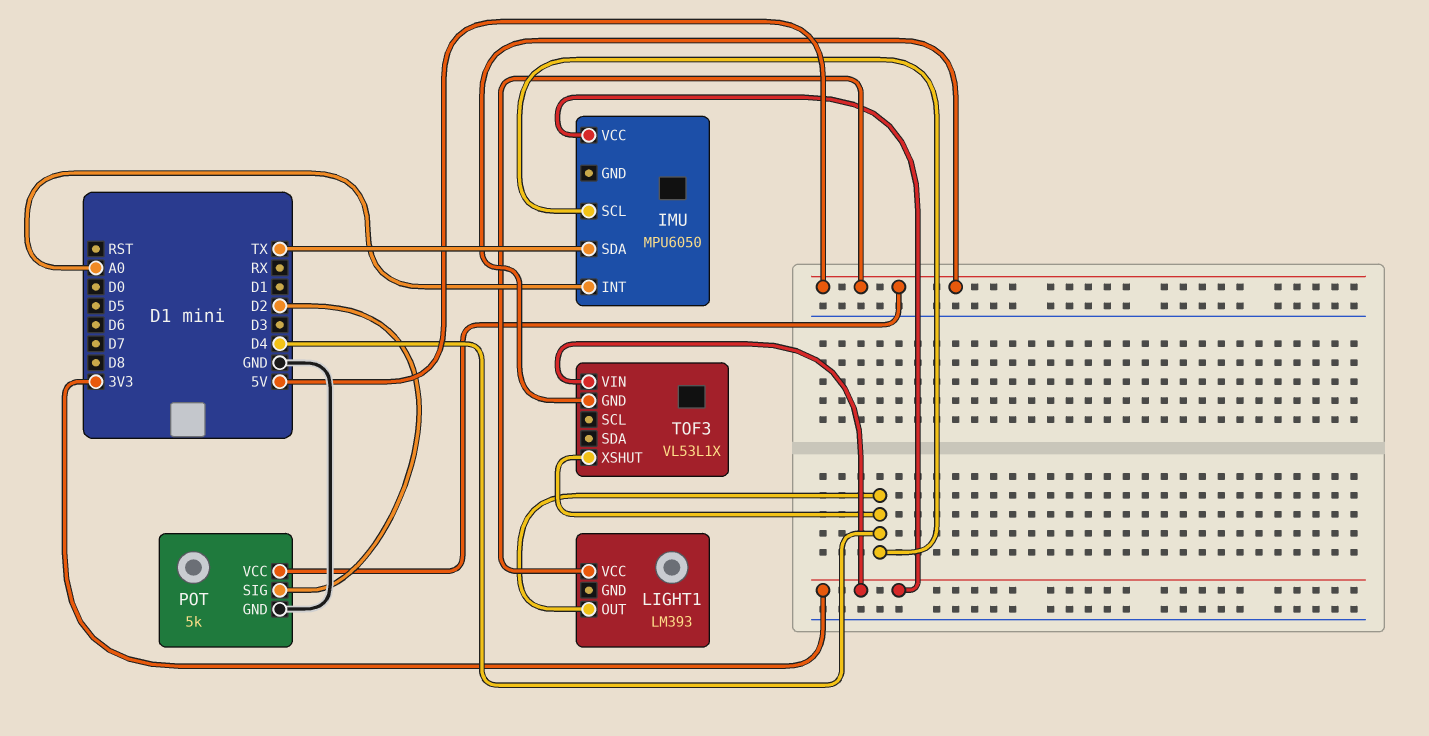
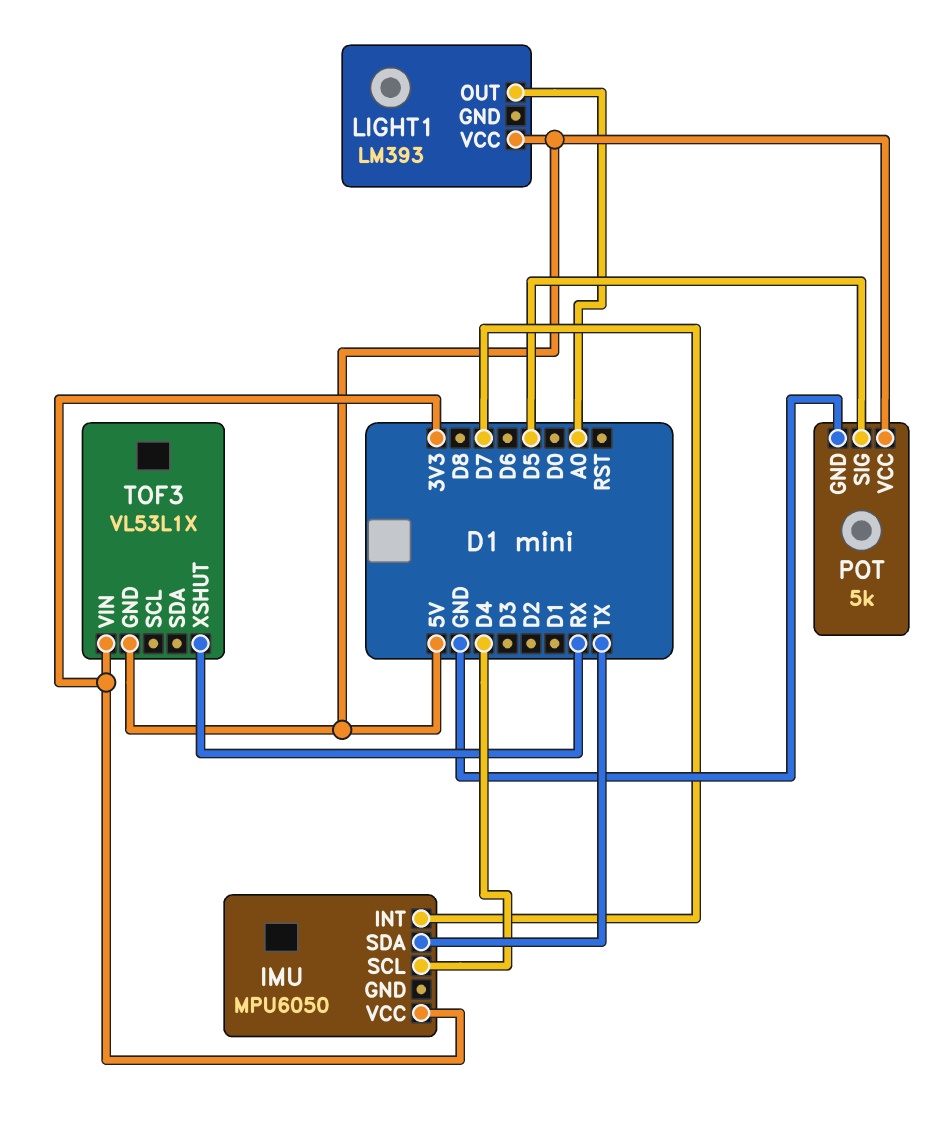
IMU pin INT: A0 -> D7
LIGHT1 pin OUT: D4 -> A0
POT pin SIG: D2 -> D5
TOF3 pin XSHUT: D4 -> RX

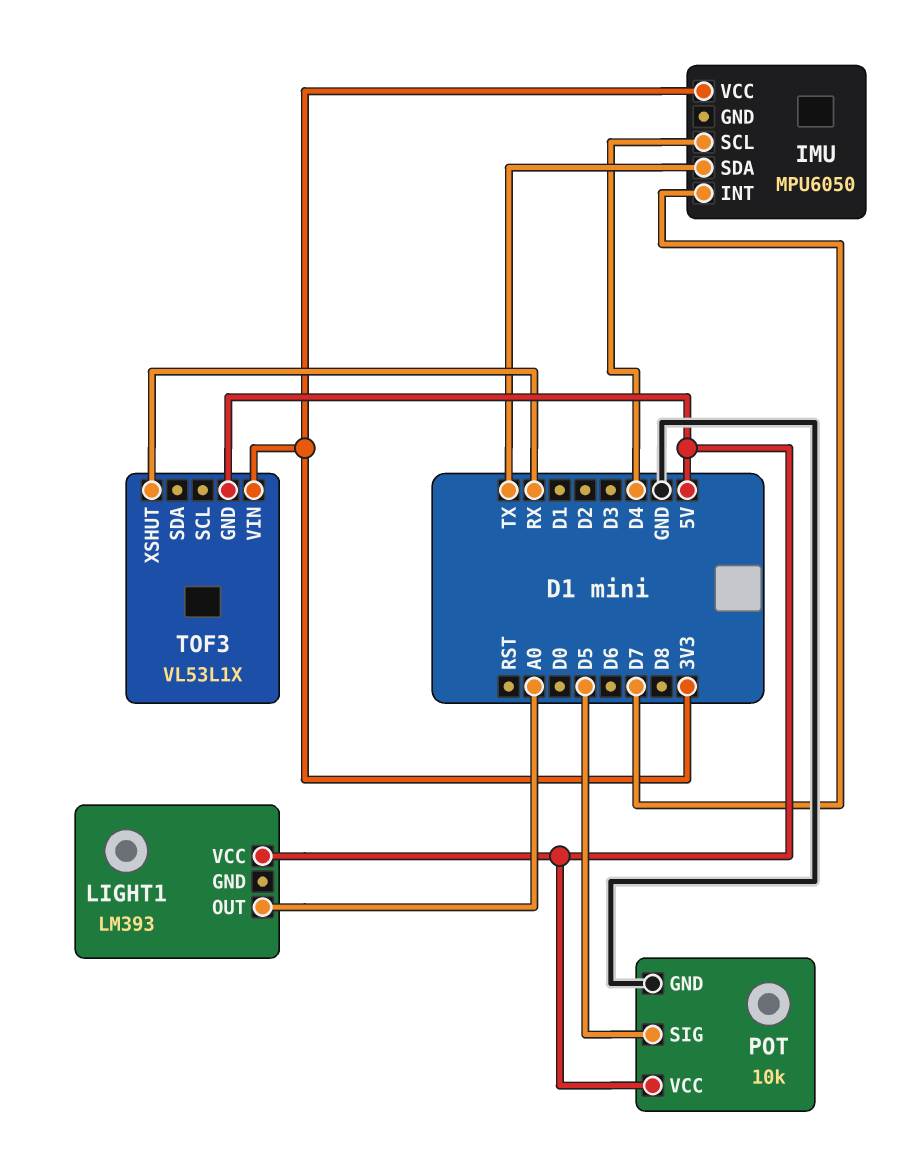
POT: 5k -> 10k

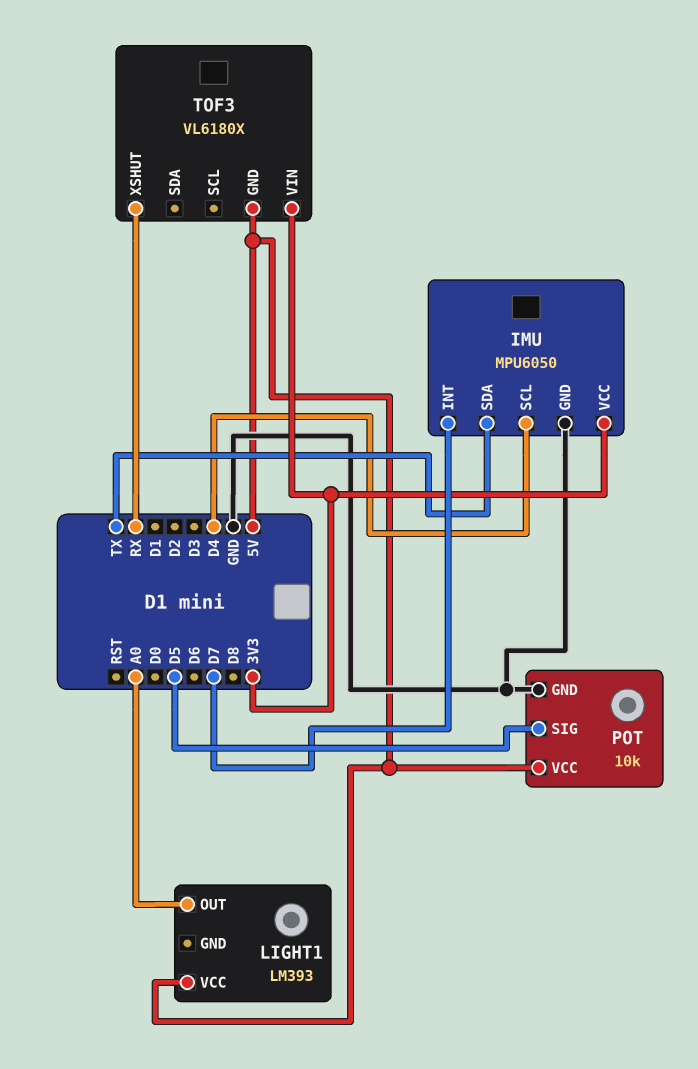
IMU pin GND: none -> GND
TOF3: VL53L1X -> VL6180X

